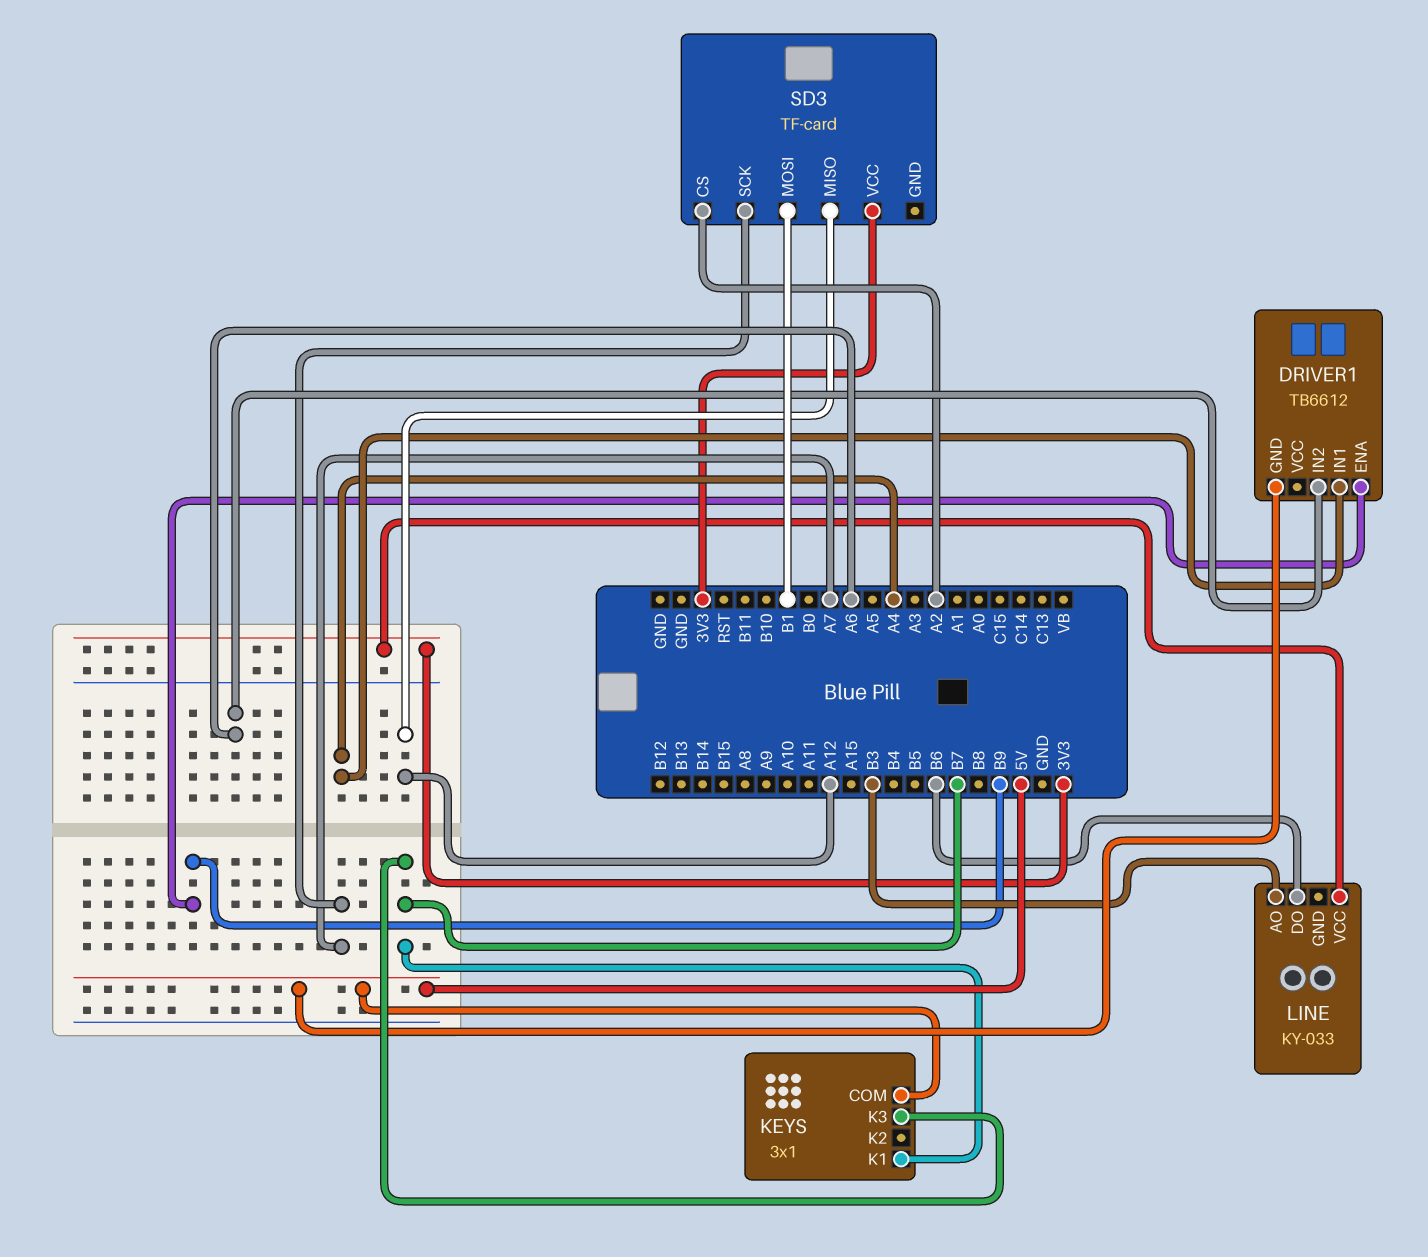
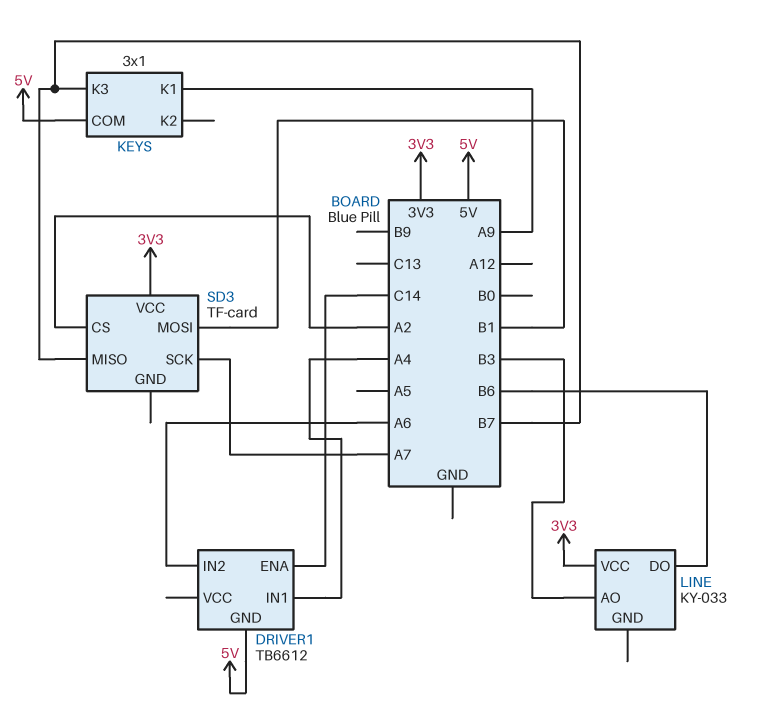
DRIVER1 pin ENA: B9 -> C14
KEYS pin K1: B7 -> A9
SD3 pin MISO: A12 -> B7

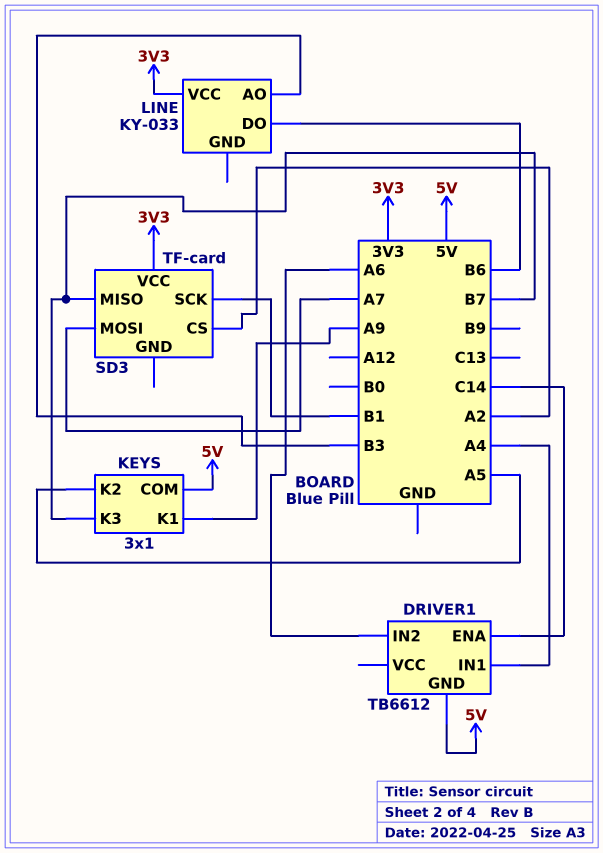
KEYS pin K2: none -> A5
SD3 pin MOSI: B1 -> A7
SD3 pin SCK: A7 -> B1

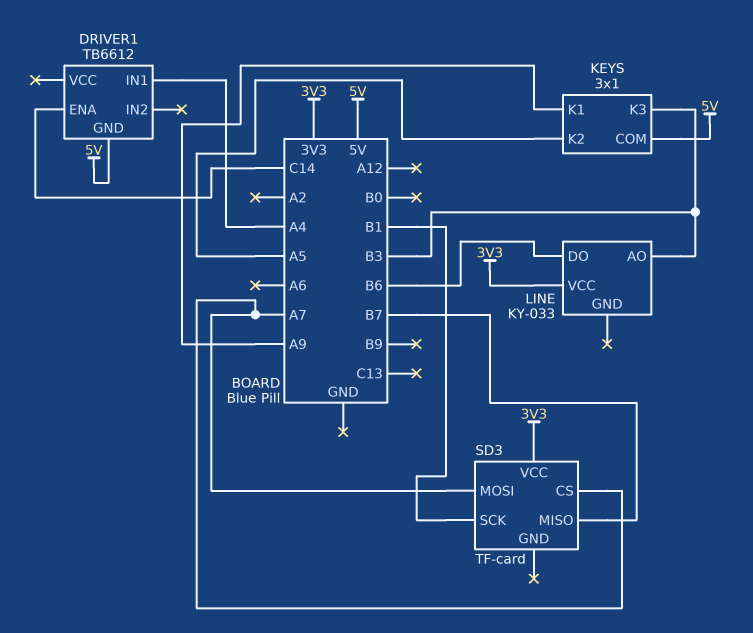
DRIVER1 pin IN2: A6 -> none
KEYS pin K3: B7 -> B3
SD3 pin CS: A2 -> A7

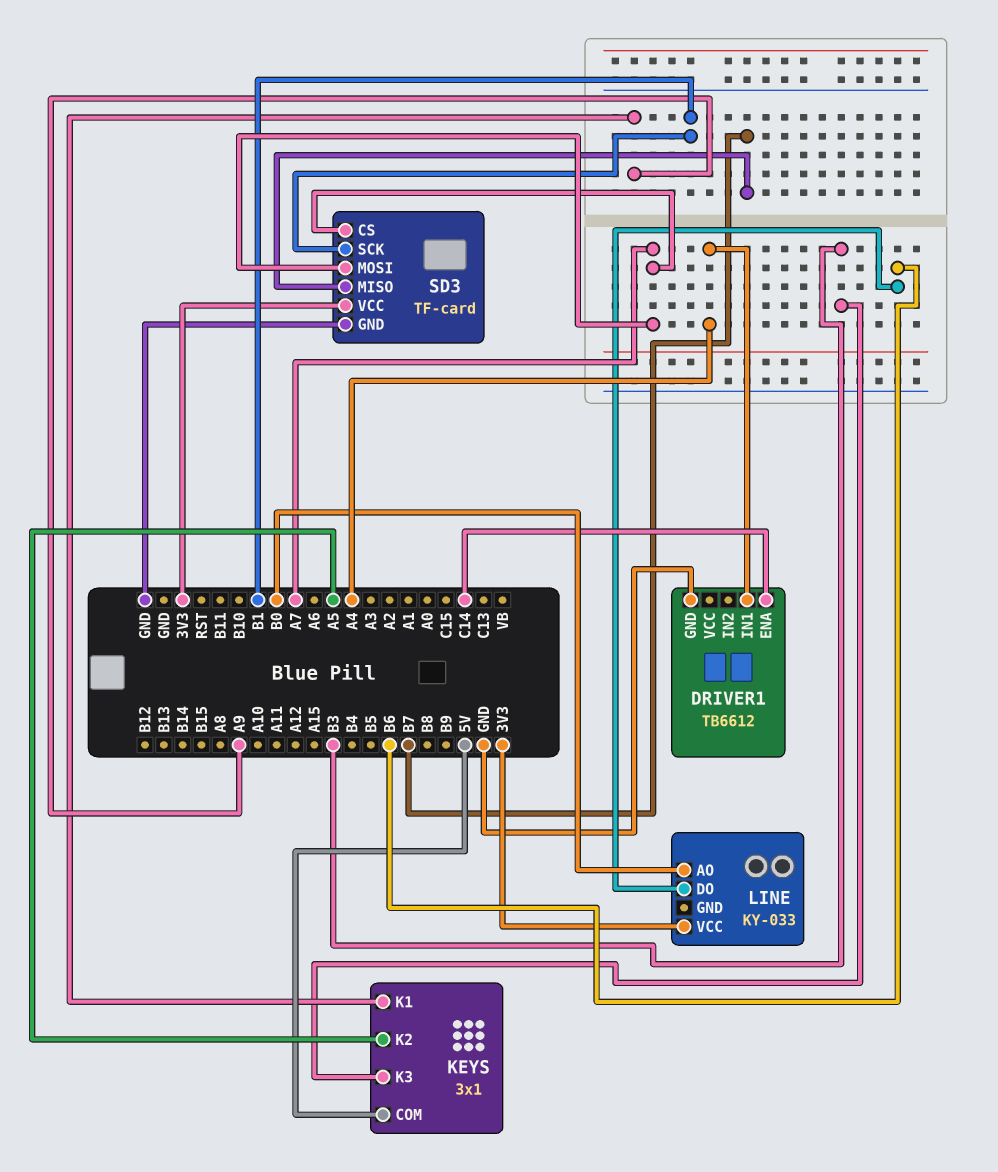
DRIVER1 pin GND: 5V -> GND
LINE pin AO: B3 -> B0
SD3 pin GND: none -> GND

